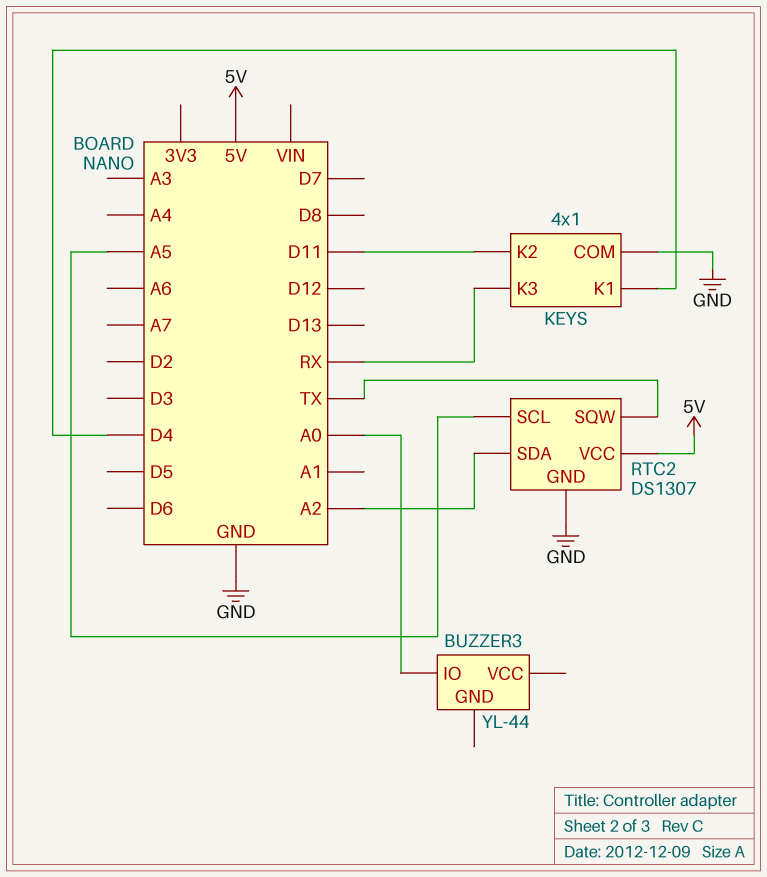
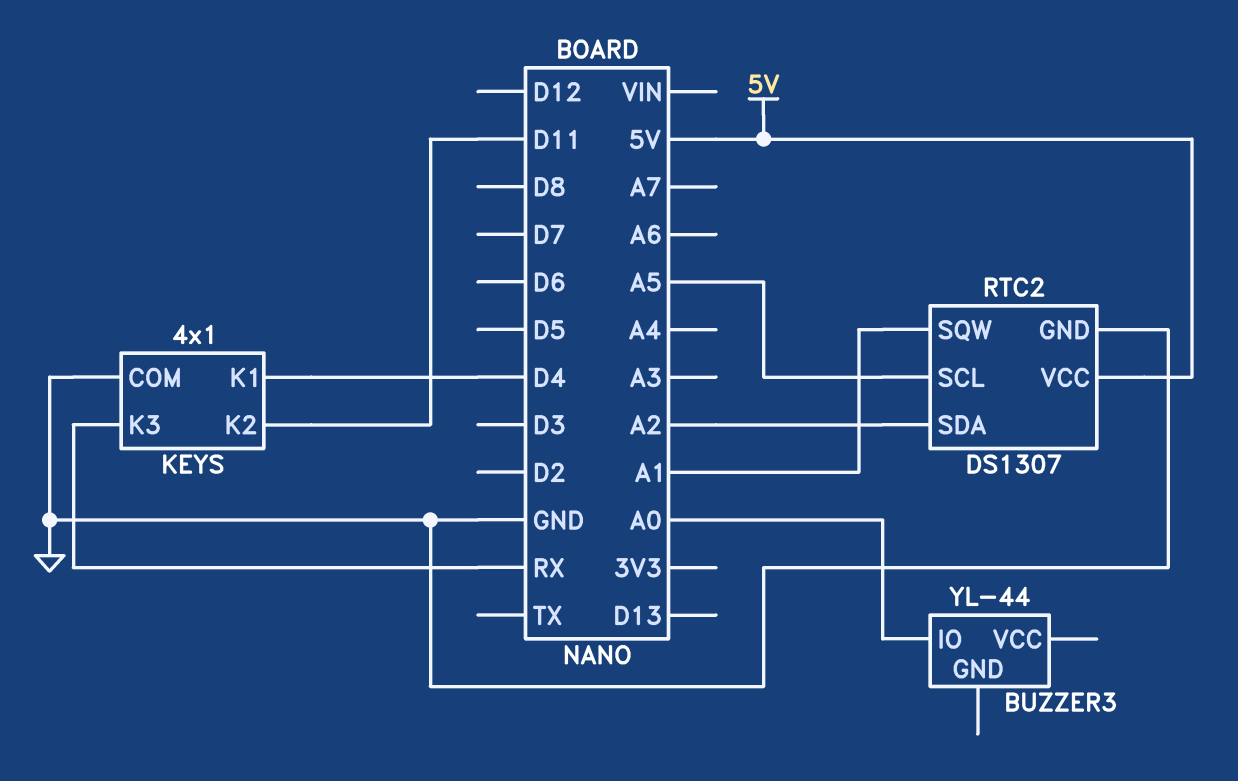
RTC2 pin SQW: TX -> A1

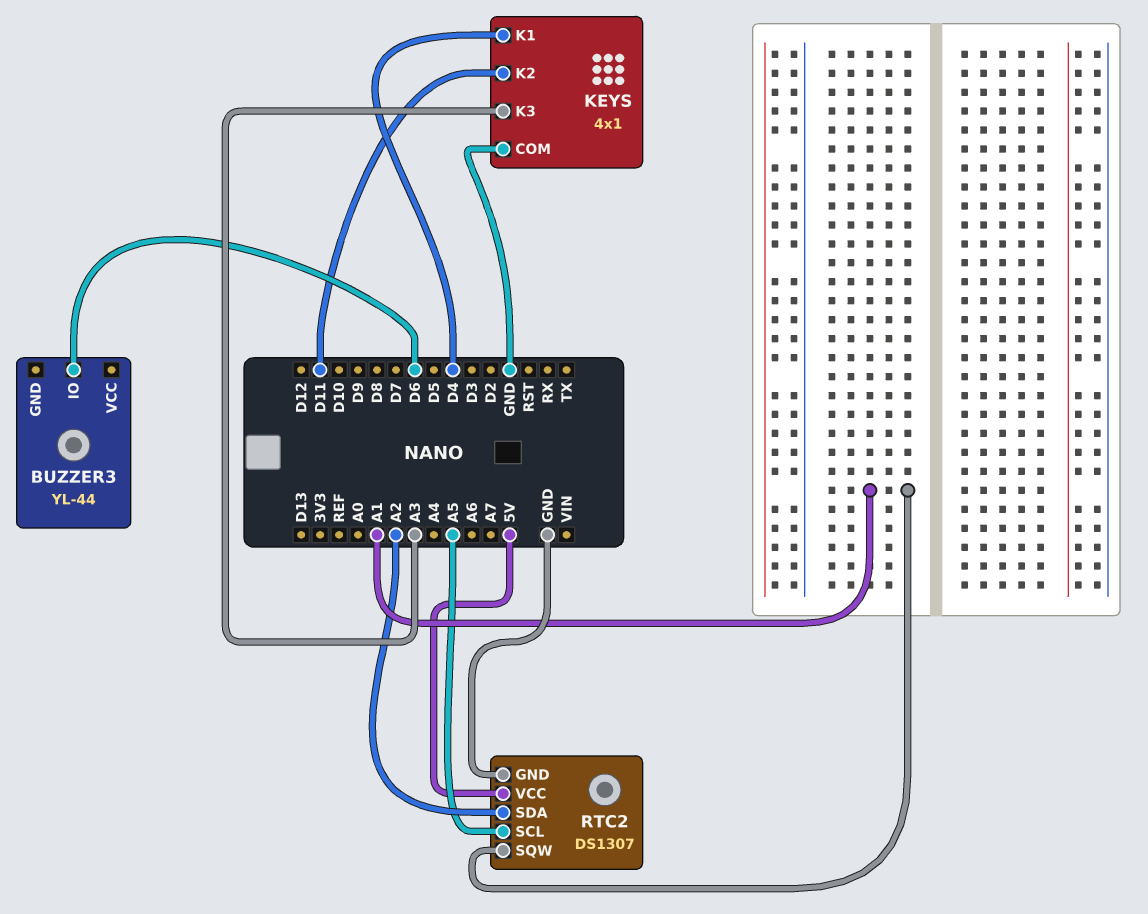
BUZZER3 pin IO: A0 -> D6
KEYS pin K3: RX -> A3

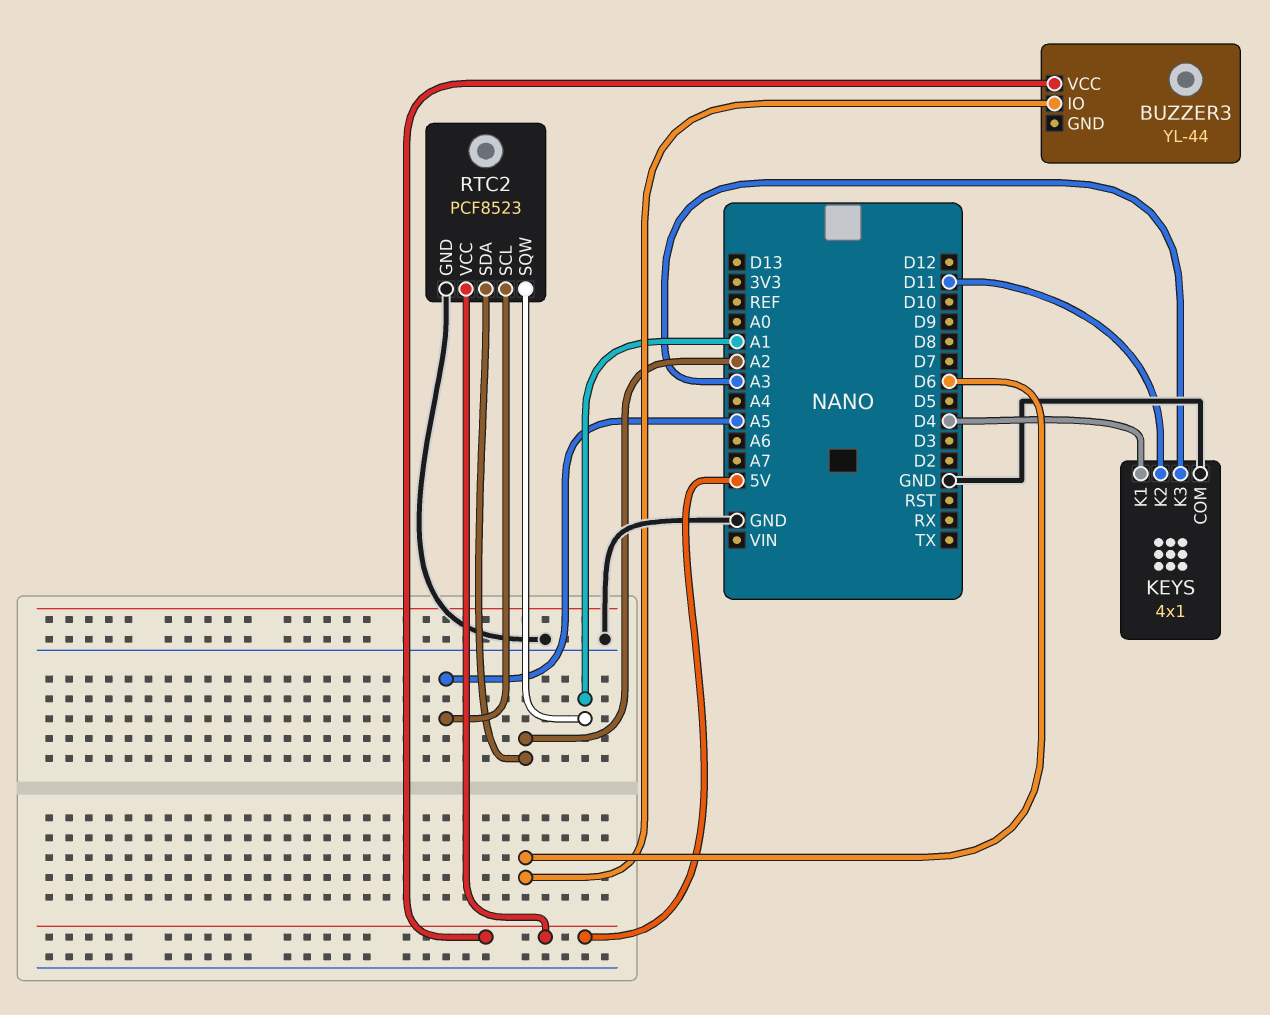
BUZZER3 pin VCC: none -> 5V
RTC2: DS1307 -> PCF8523

